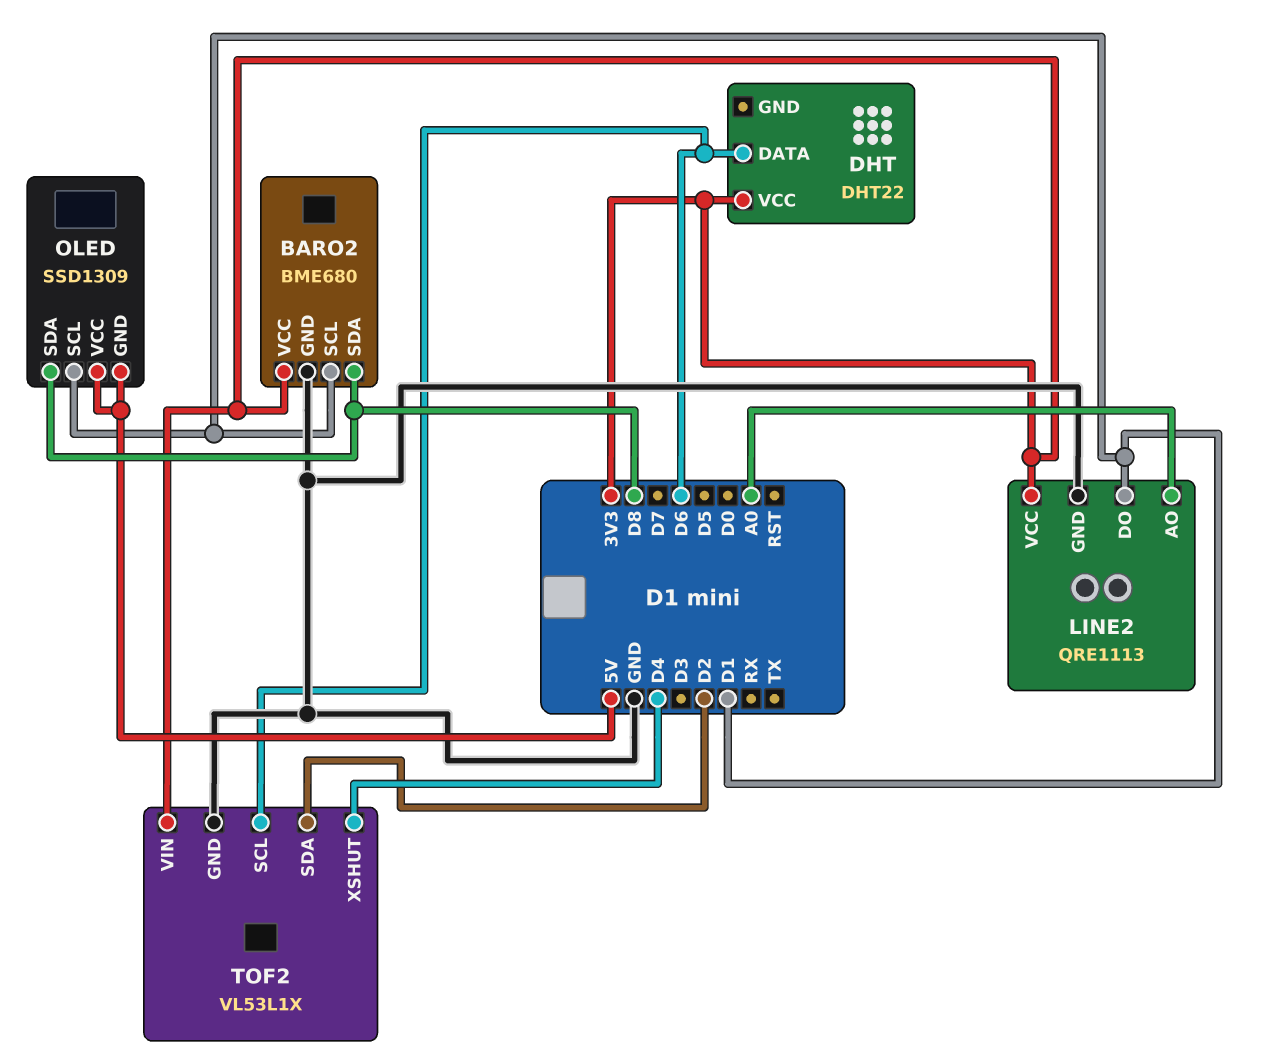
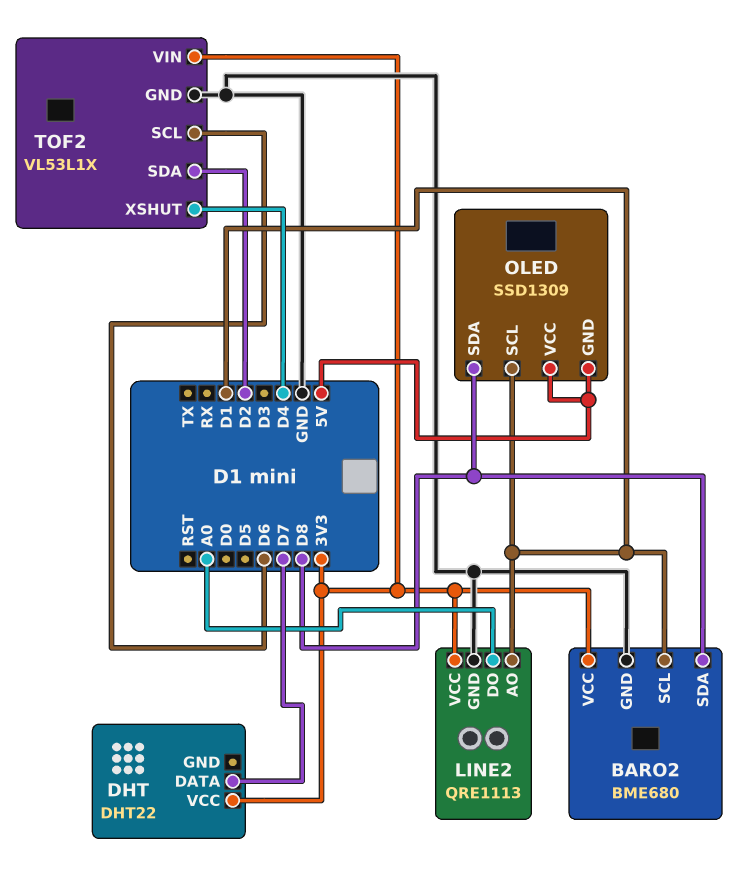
DHT pin DATA: D6 -> D7
LINE2 pin AO: A0 -> D1
LINE2 pin DO: D1 -> A0

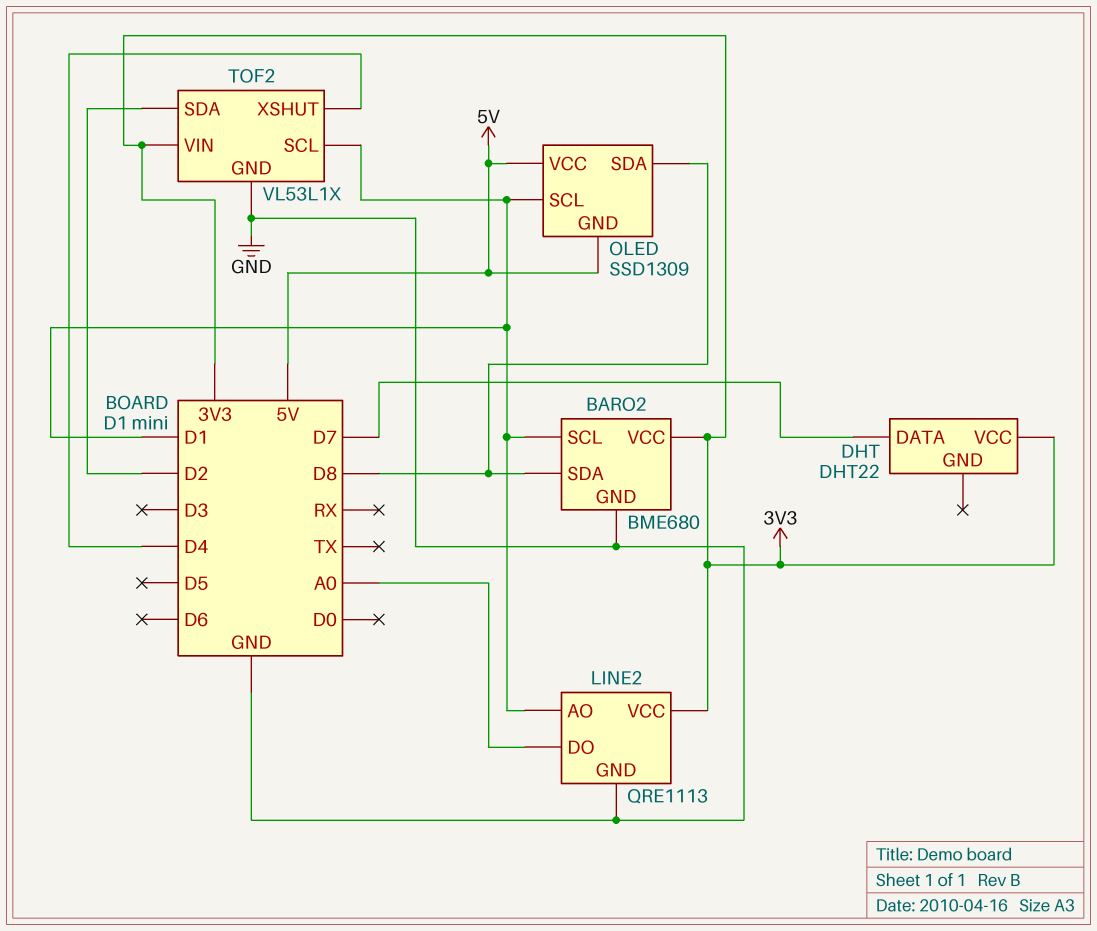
TOF2 pin SCL: D6 -> D1

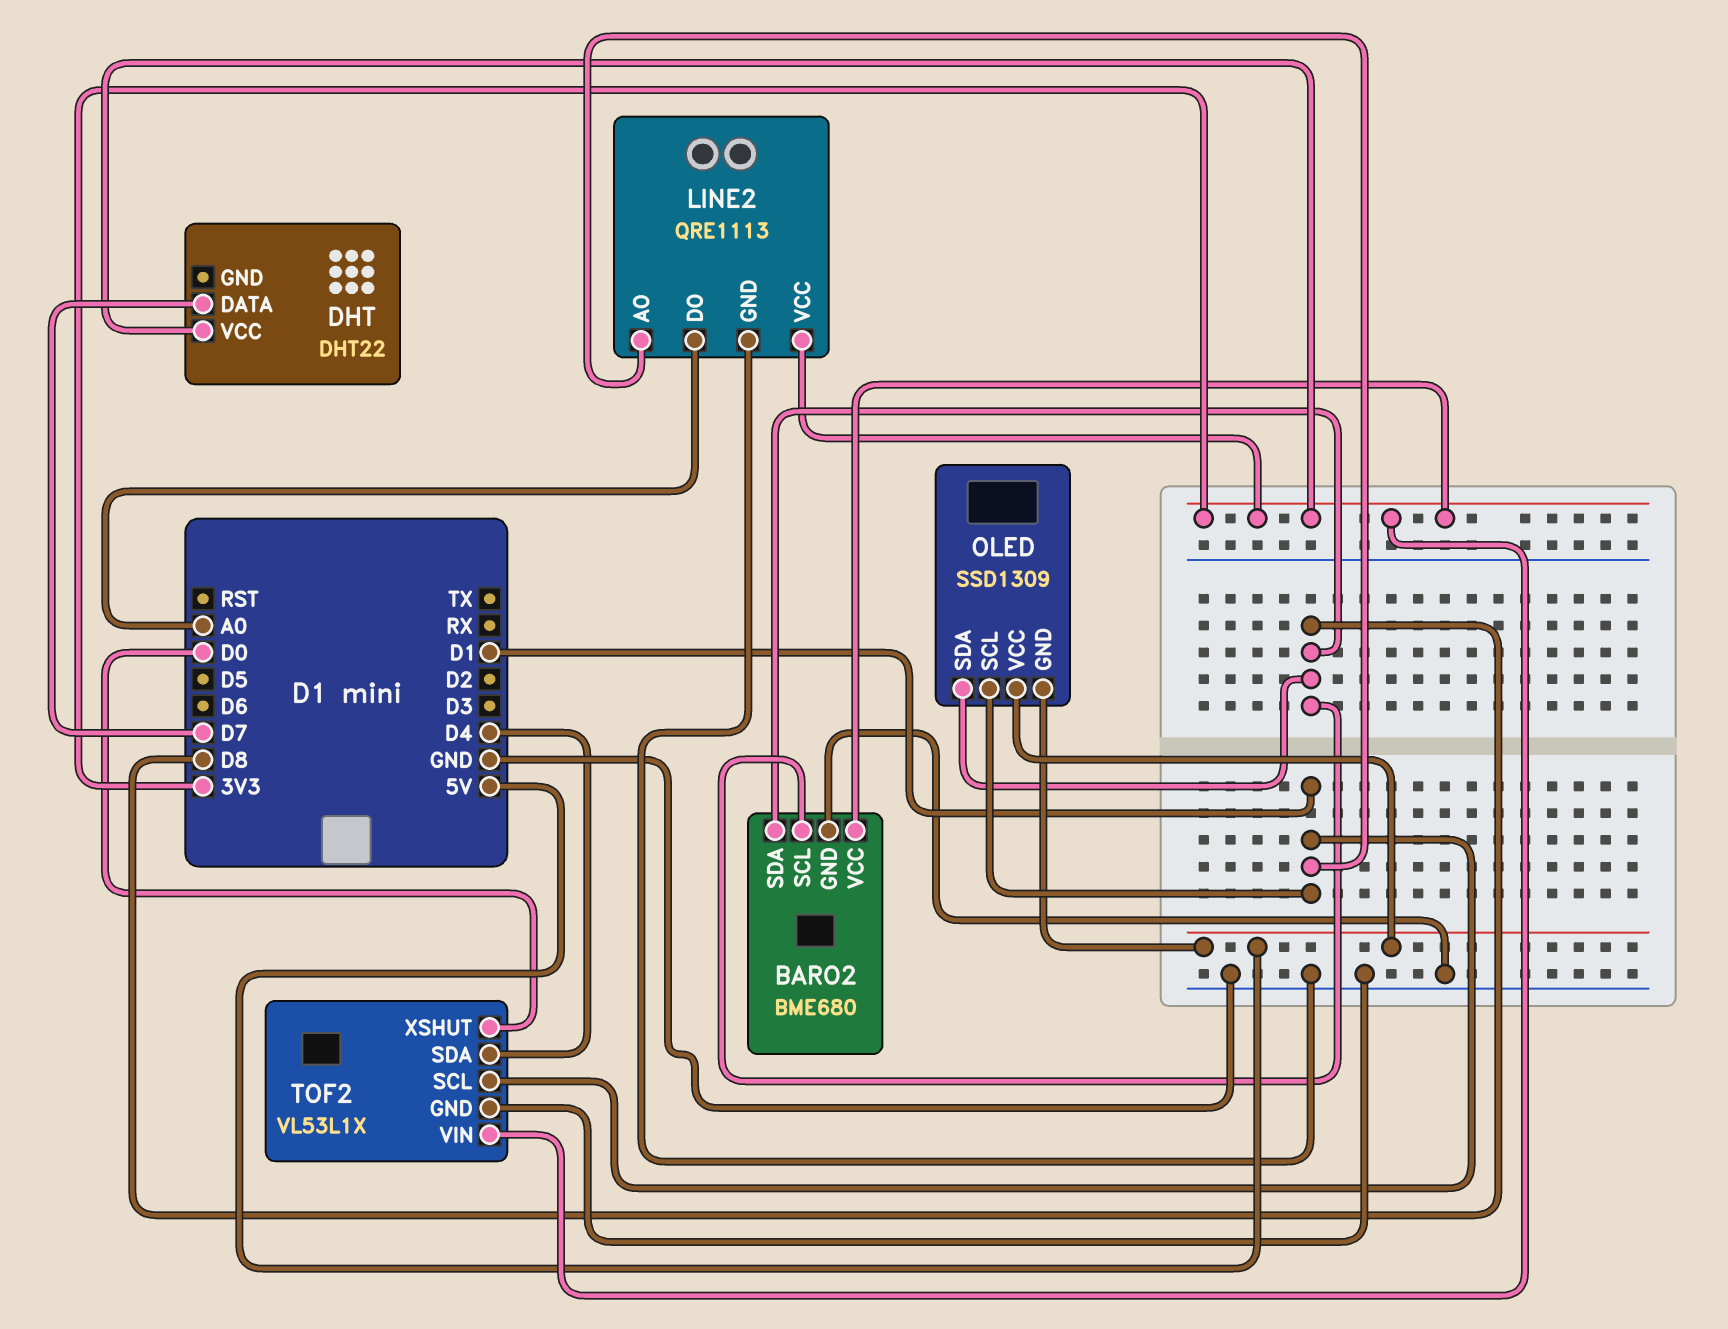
BARO2 pin SCL: D1 -> D8
TOF2 pin SDA: D2 -> D4
TOF2 pin XSHUT: D4 -> D0

